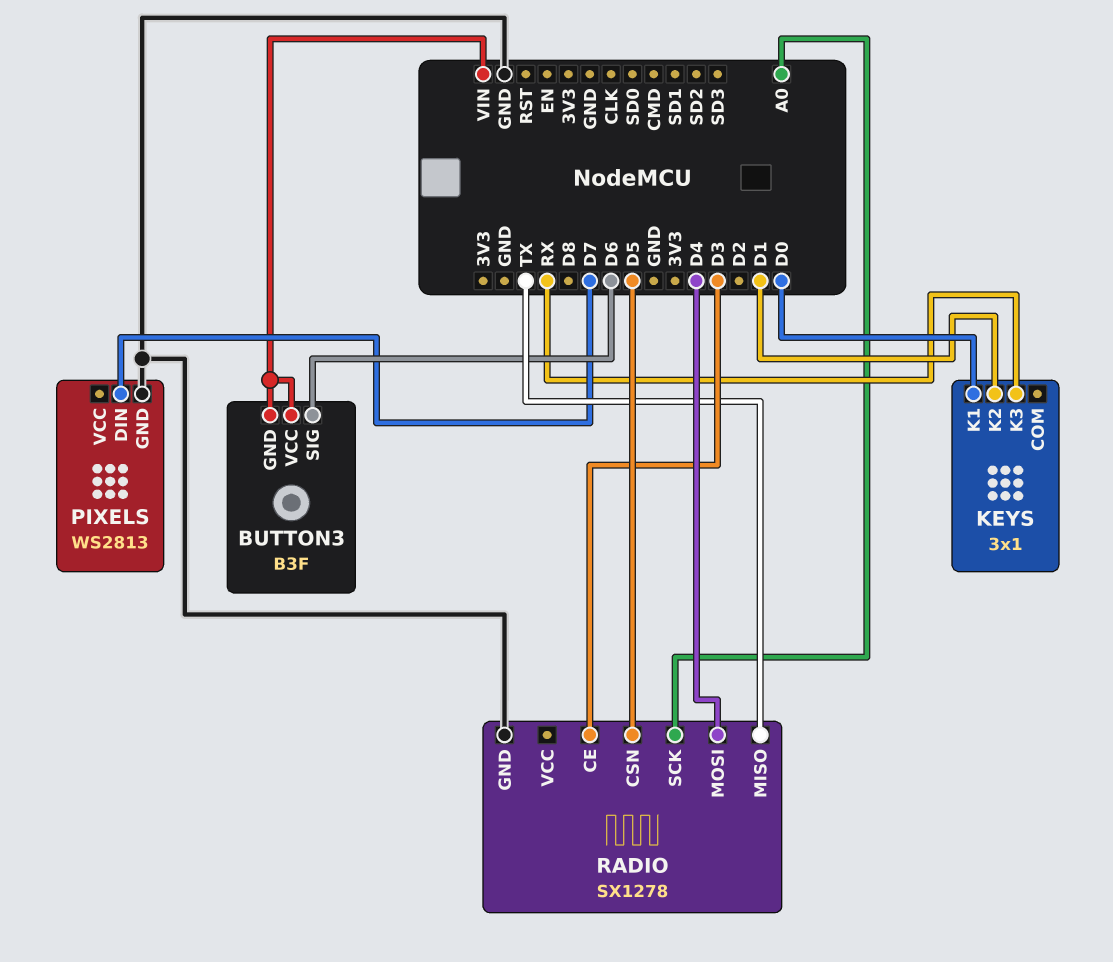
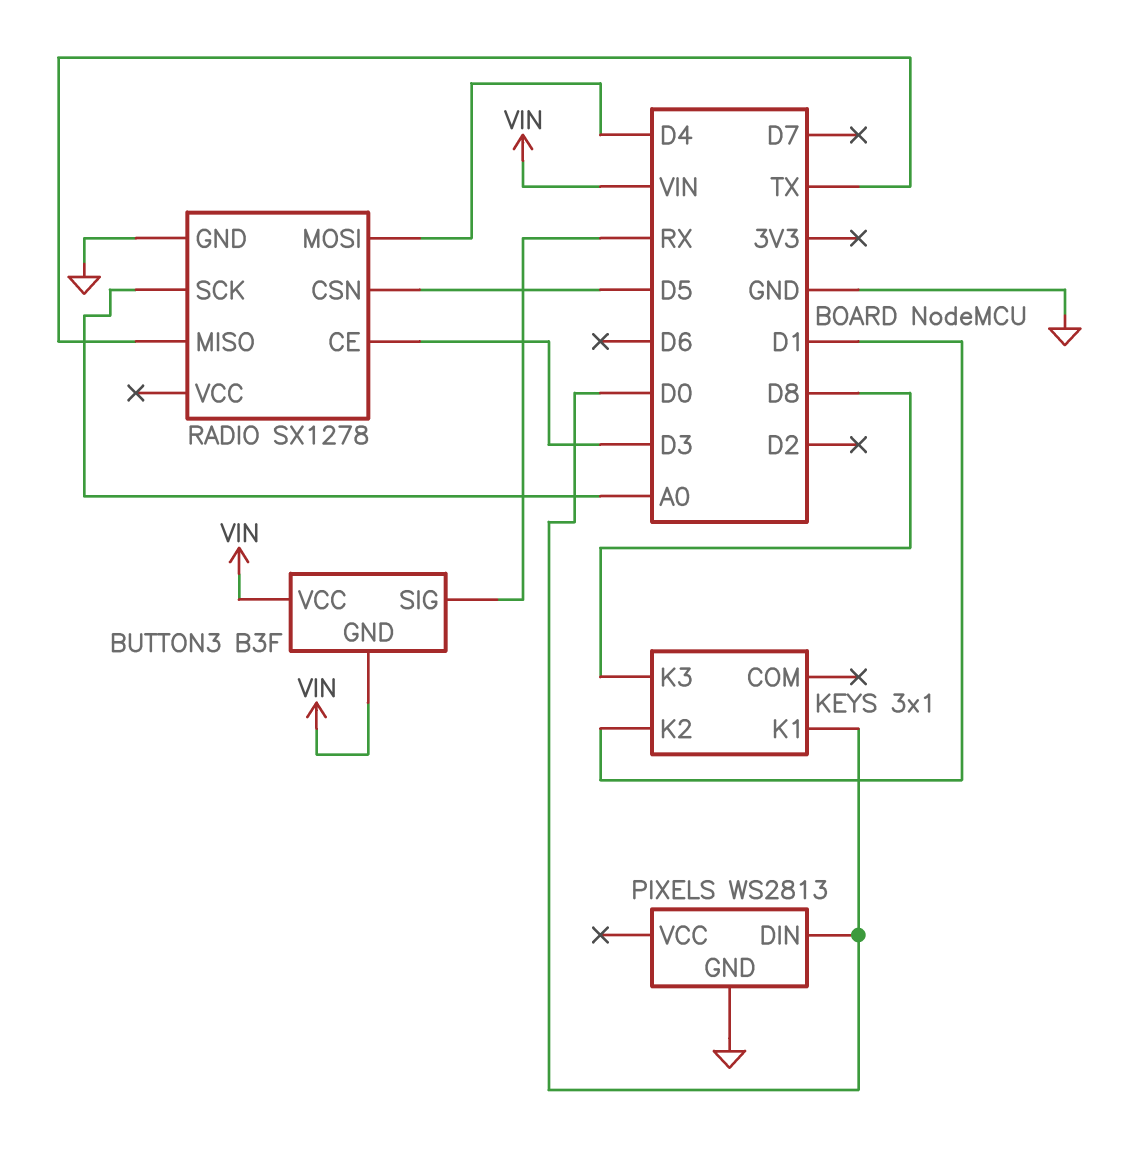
BUTTON3 pin SIG: D6 -> RX
KEYS pin K3: RX -> D8
PIXELS pin DIN: D7 -> D0

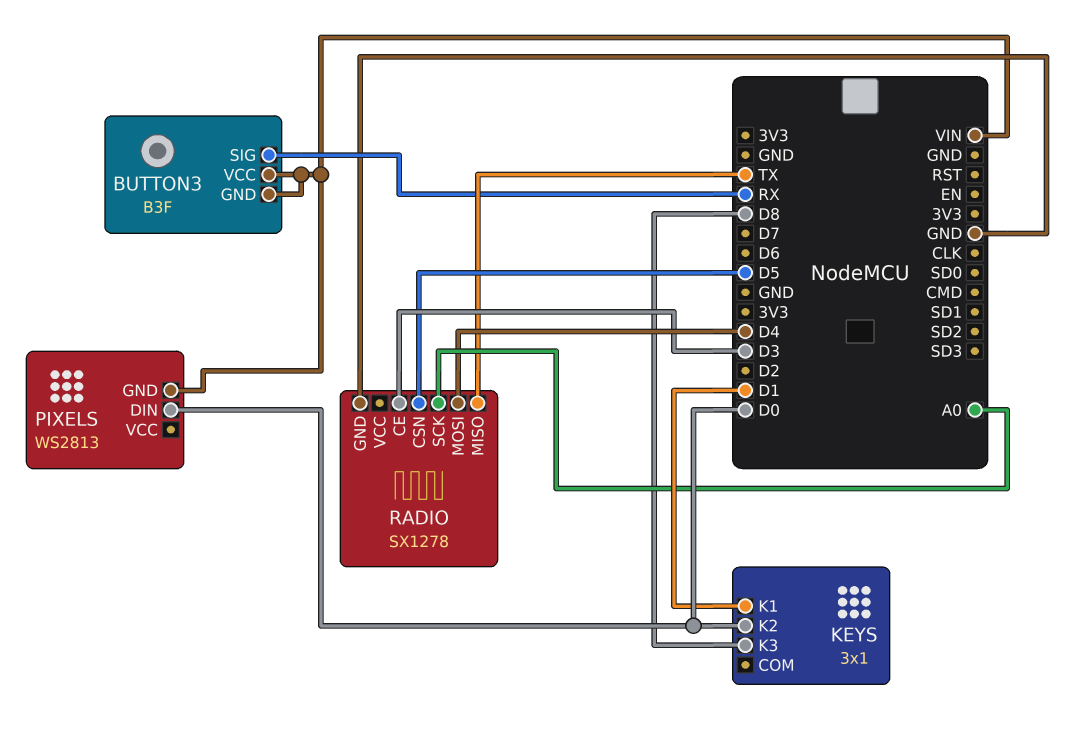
KEYS pin K1: D0 -> D1
KEYS pin K2: D1 -> D0
PIXELS pin GND: GND -> VIN

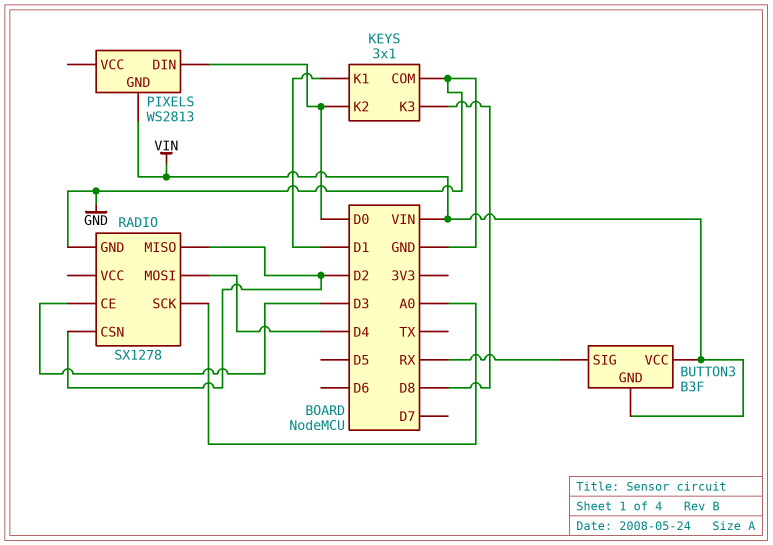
KEYS pin COM: none -> GND
RADIO pin CSN: D5 -> D2
RADIO pin MISO: TX -> D2

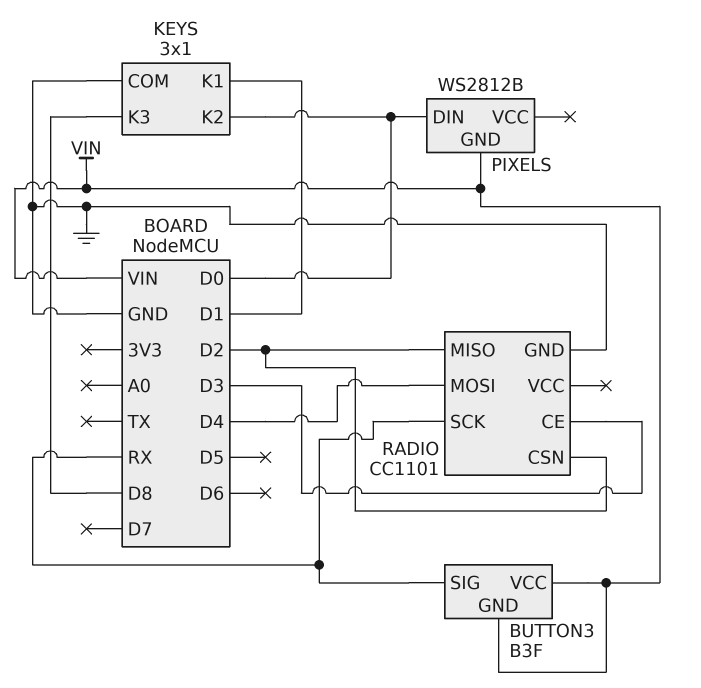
PIXELS: WS2813 -> WS2812B
RADIO: SX1278 -> CC1101
RADIO pin SCK: A0 -> RX

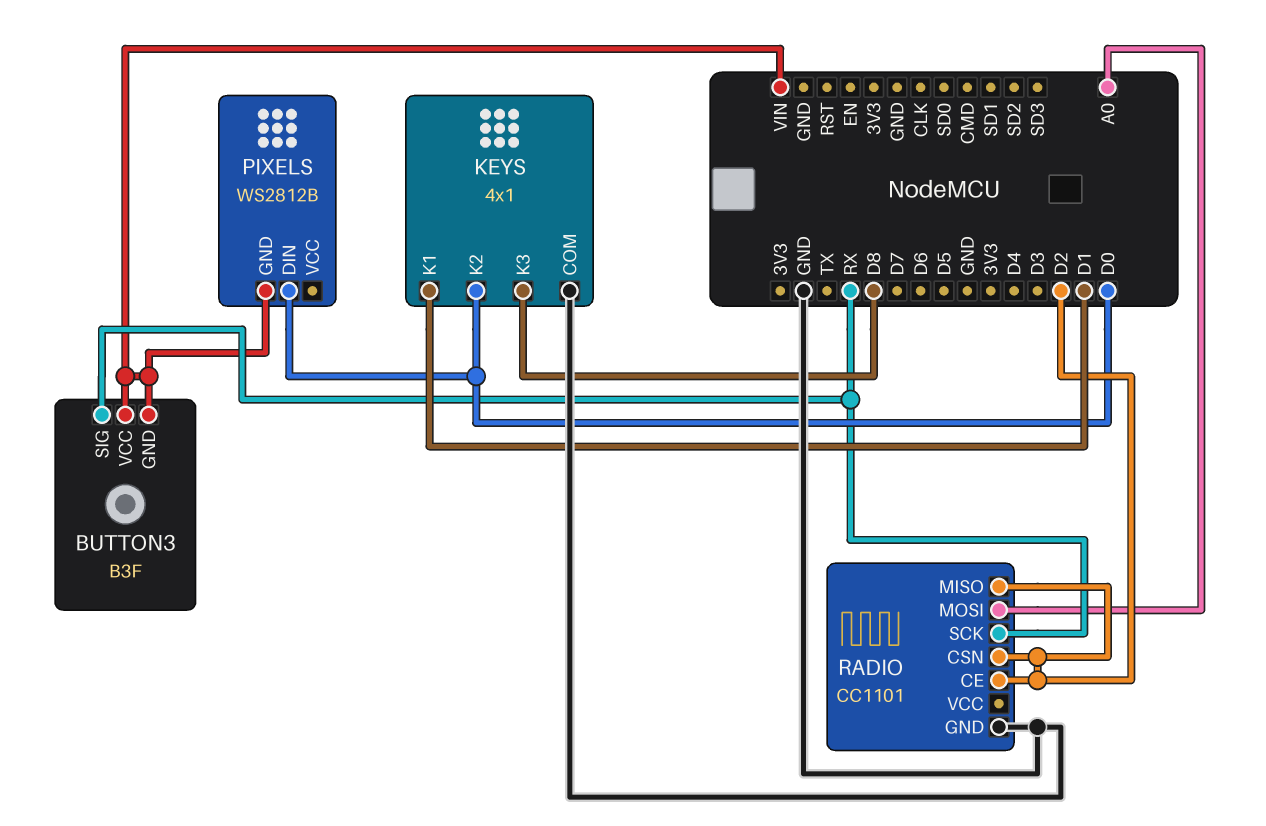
KEYS: 3x1 -> 4x1
RADIO pin CE: D3 -> D2
RADIO pin MOSI: D4 -> A0

